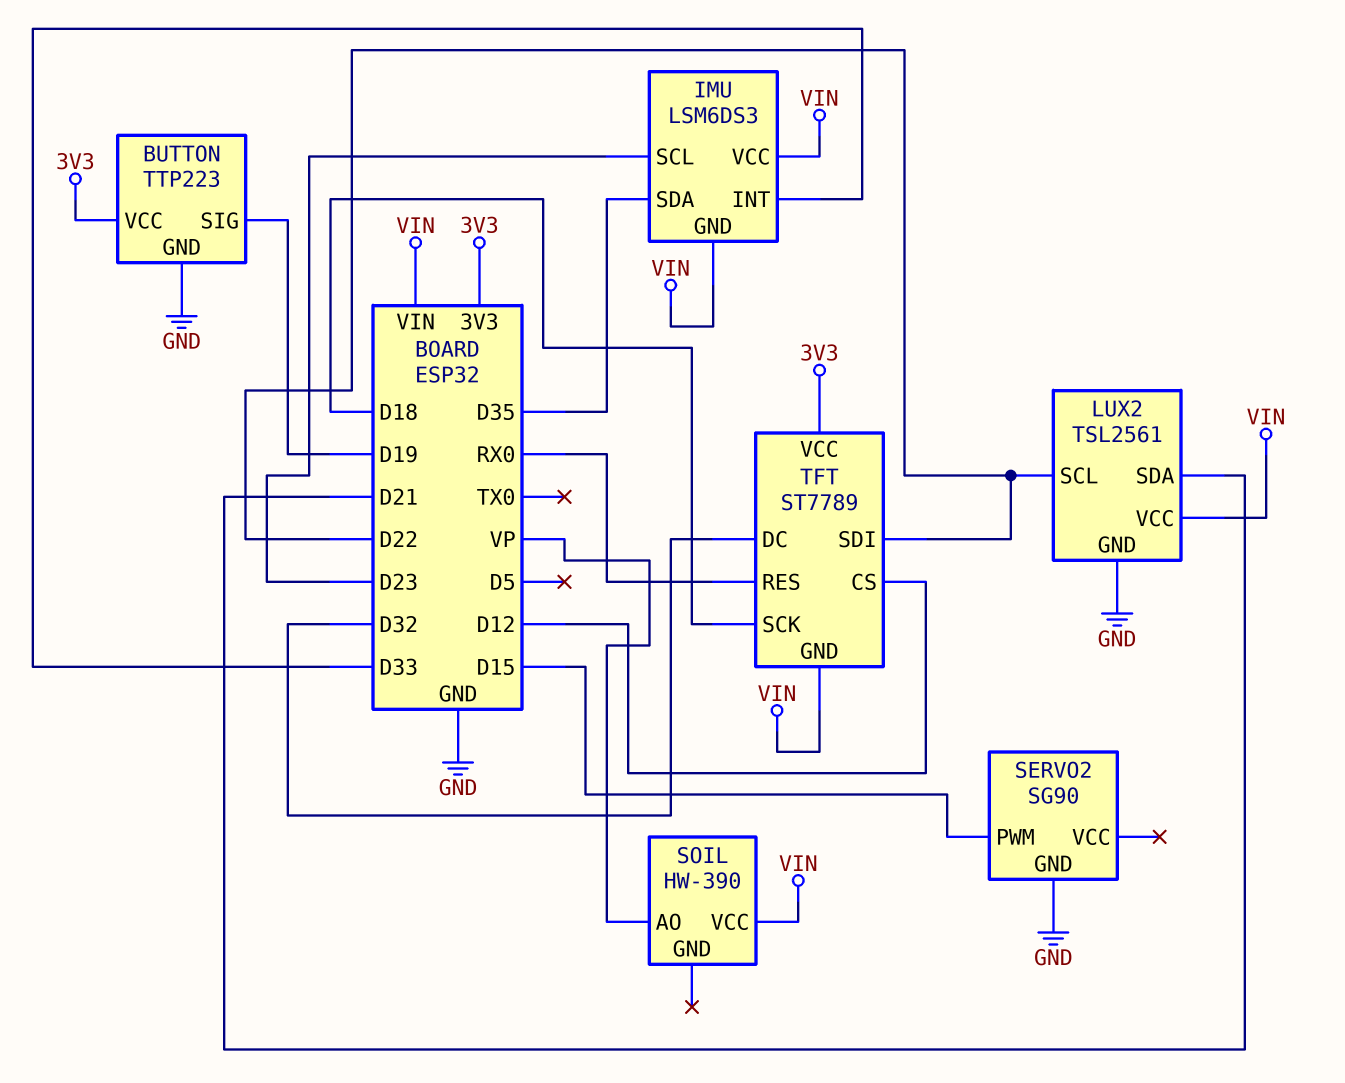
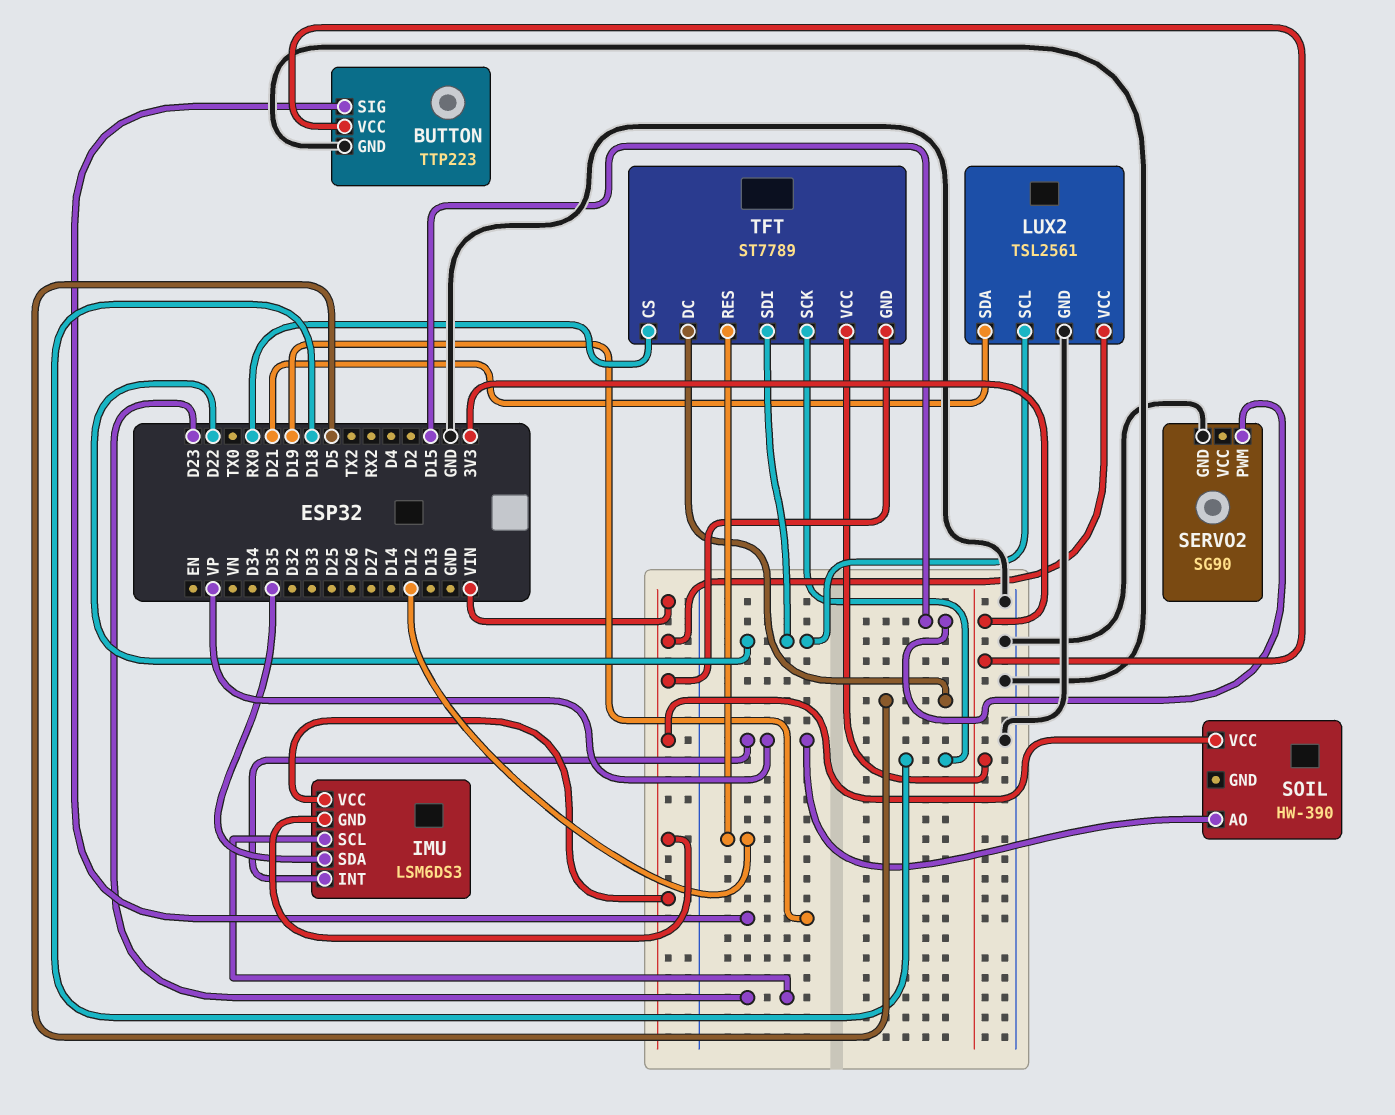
IMU pin INT: D33 -> VP
TFT pin CS: D12 -> RX0
TFT pin DC: D32 -> D5
TFT pin RES: RX0 -> D12

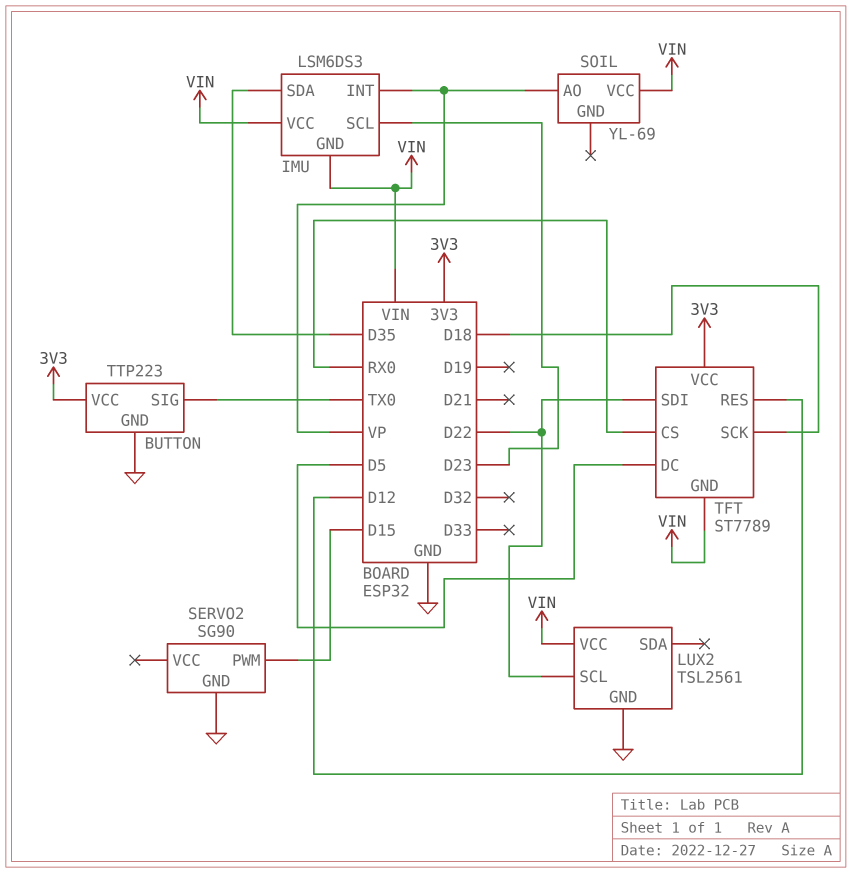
BUTTON pin SIG: D19 -> TX0
LUX2 pin SDA: D21 -> none
SOIL: HW-390 -> YL-69

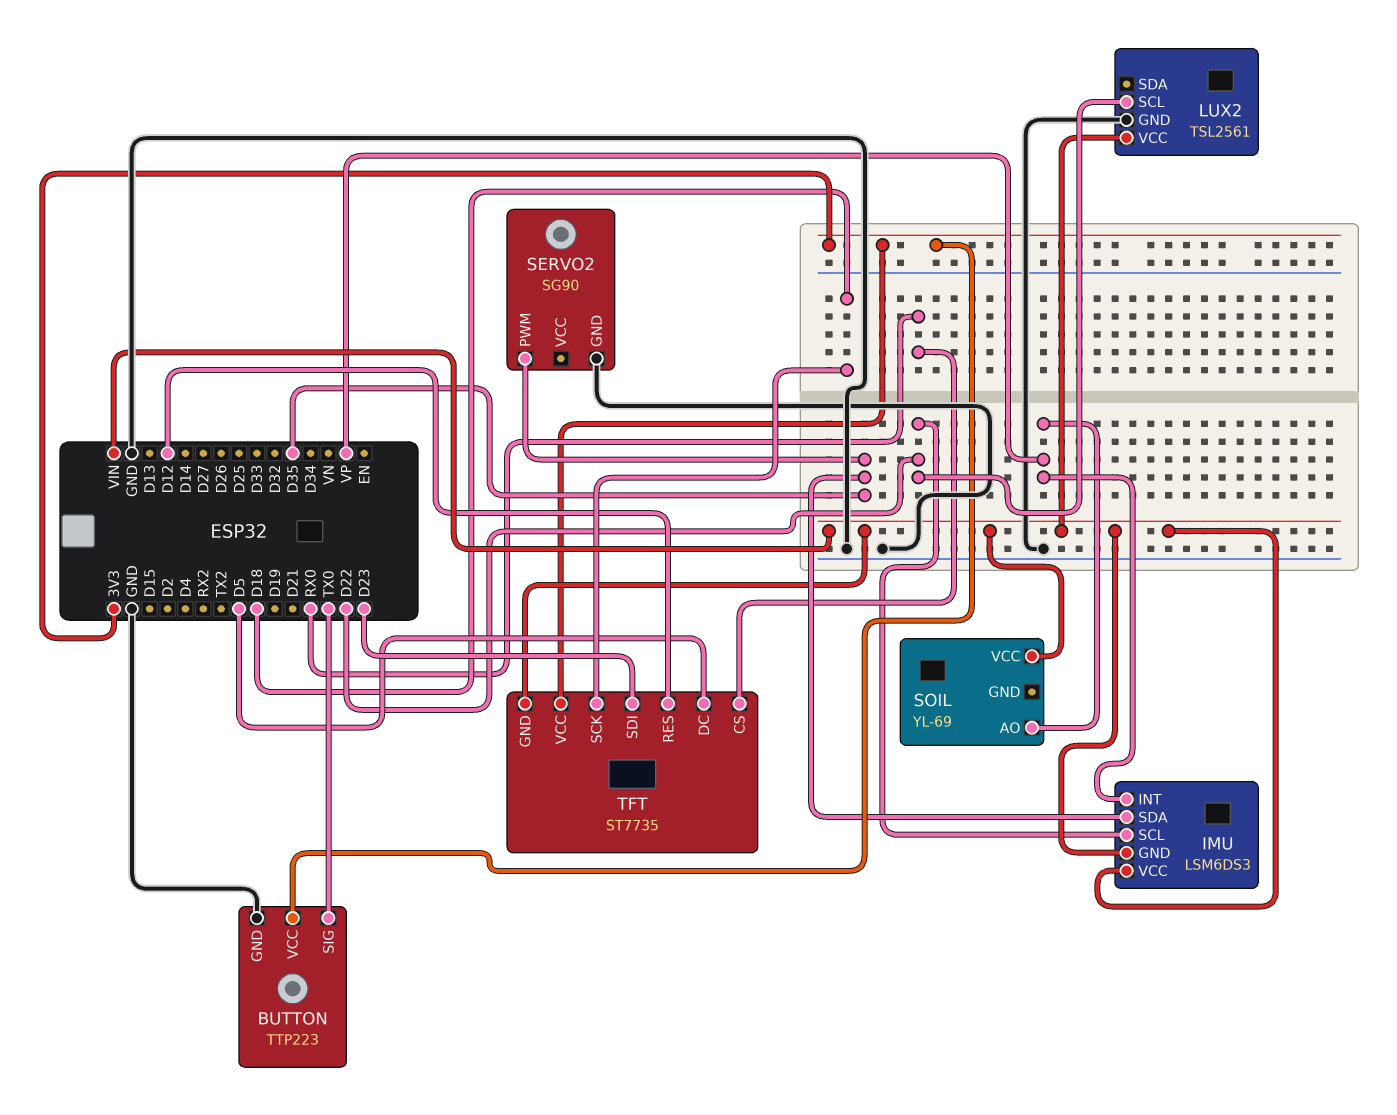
IMU pin SCL: D23 -> D22
SERVO2 pin PWM: D15 -> D35
TFT: ST7789 -> ST7735
TFT pin SDI: D22 -> D23

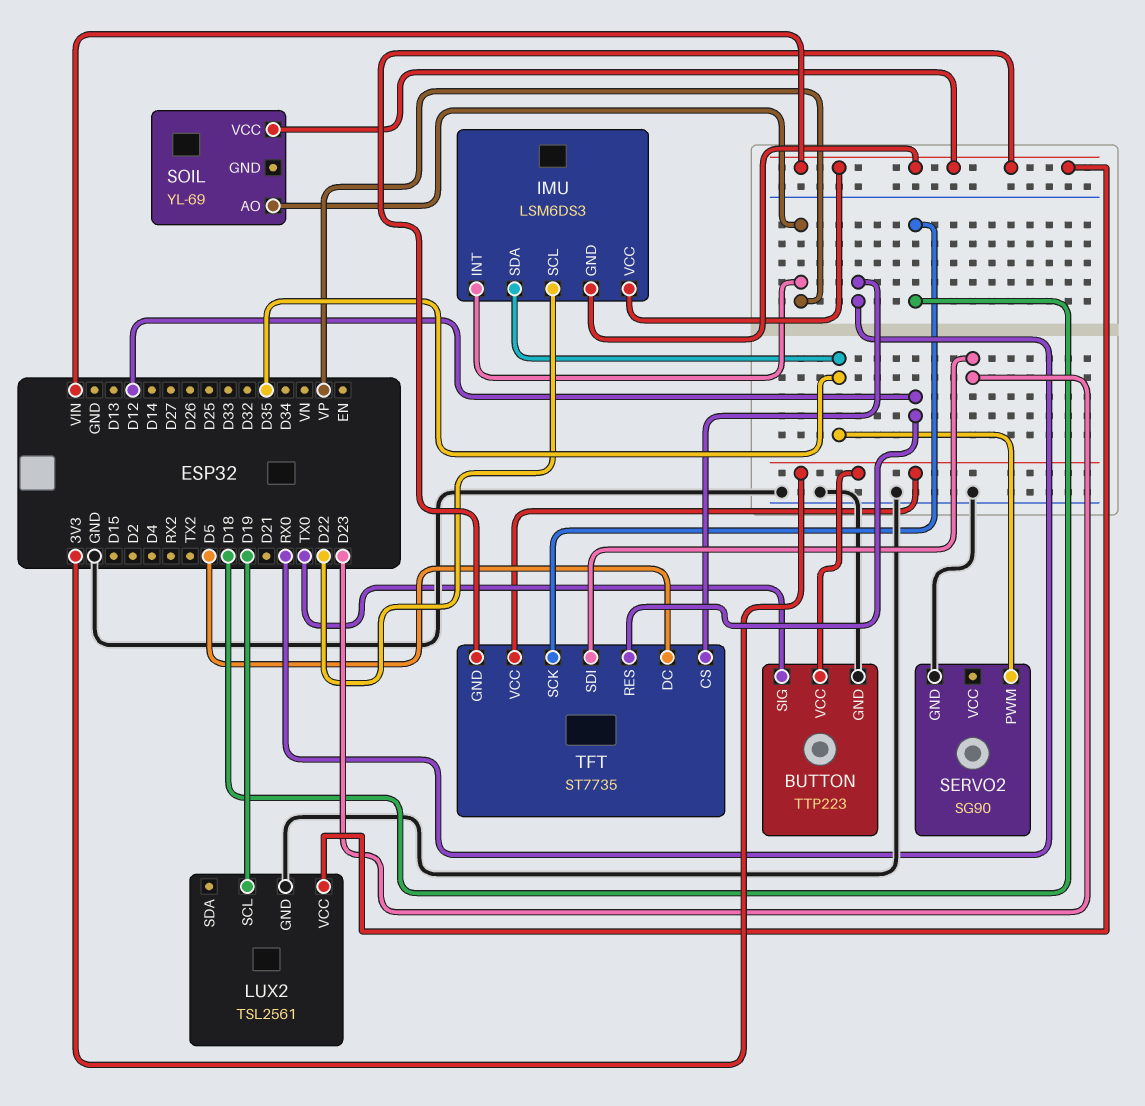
LUX2 pin SCL: D22 -> D19

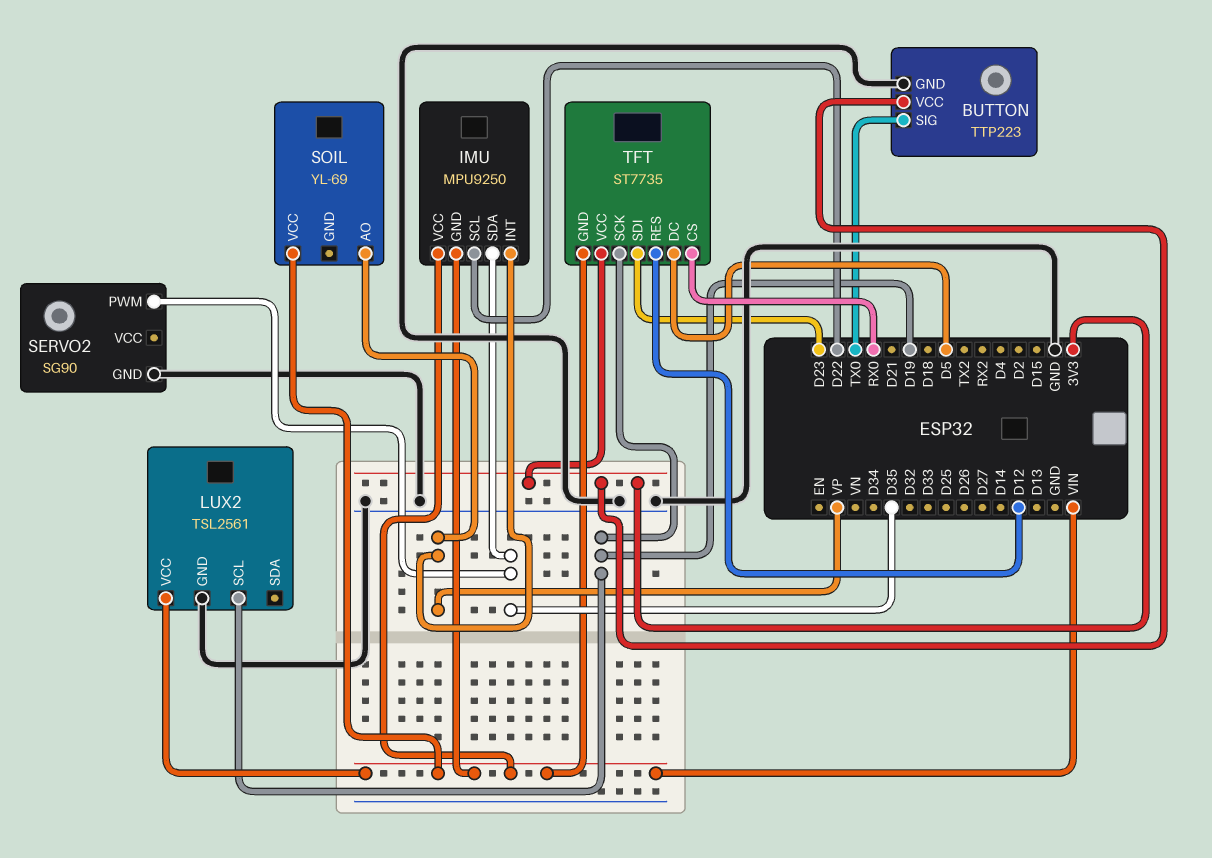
IMU: LSM6DS3 -> MPU9250
TFT pin SCK: D18 -> D19

